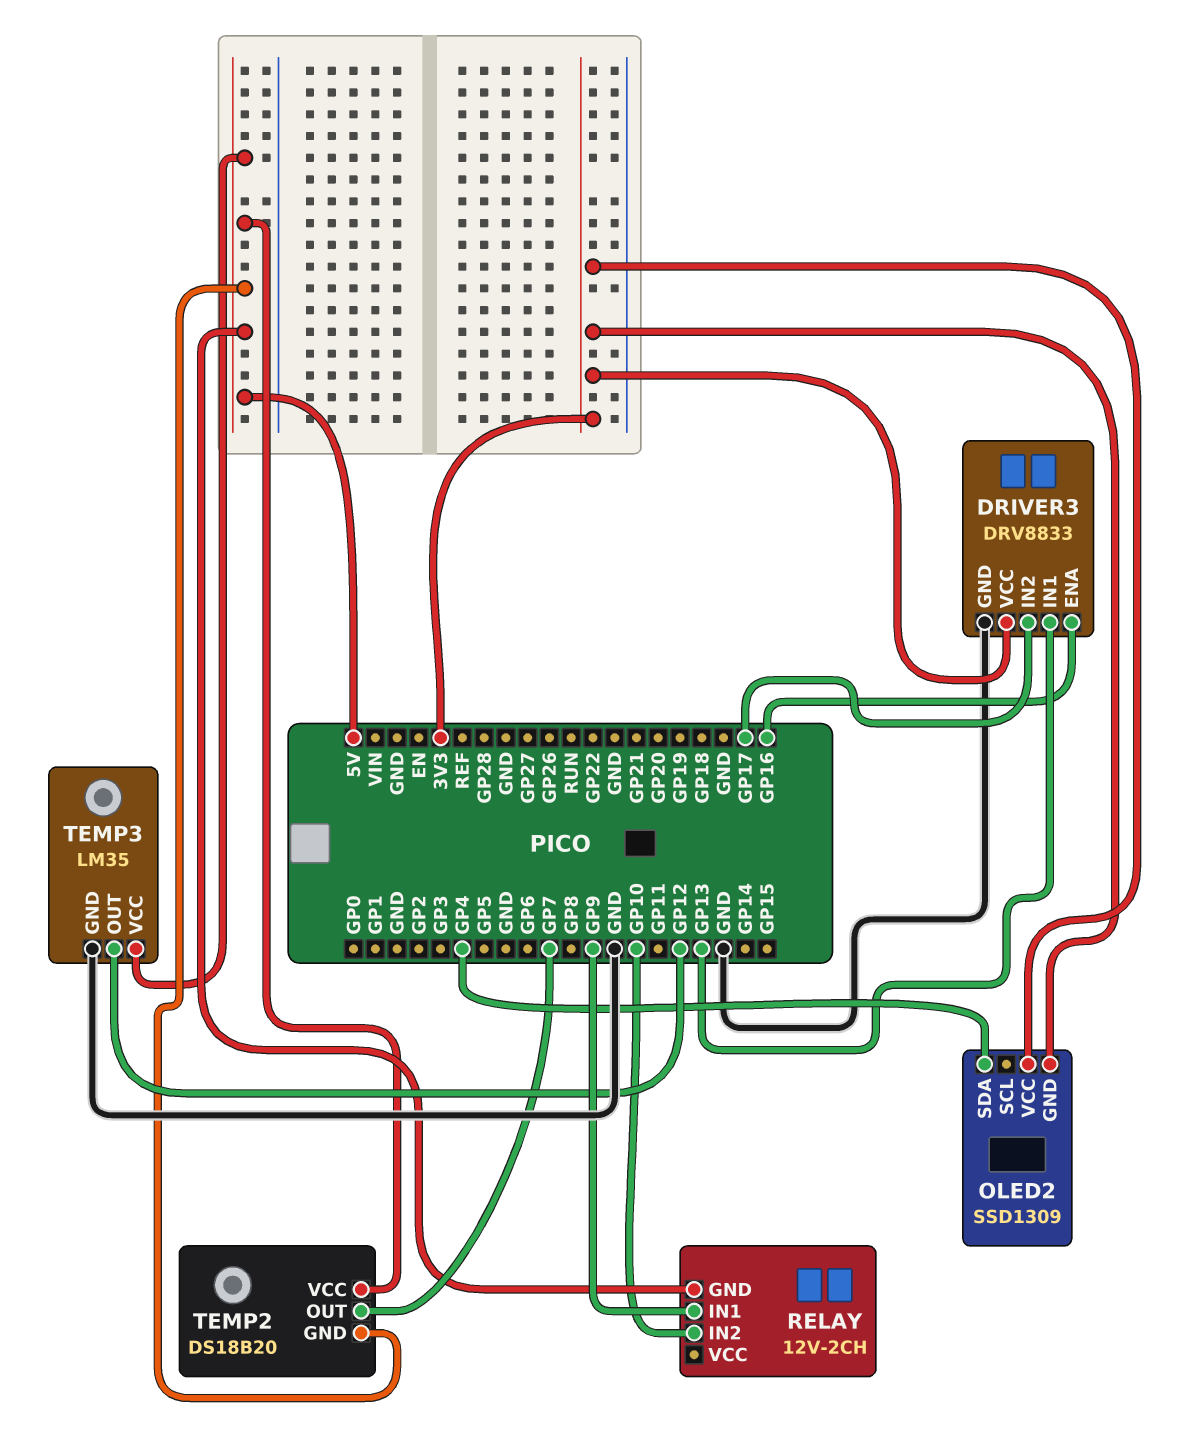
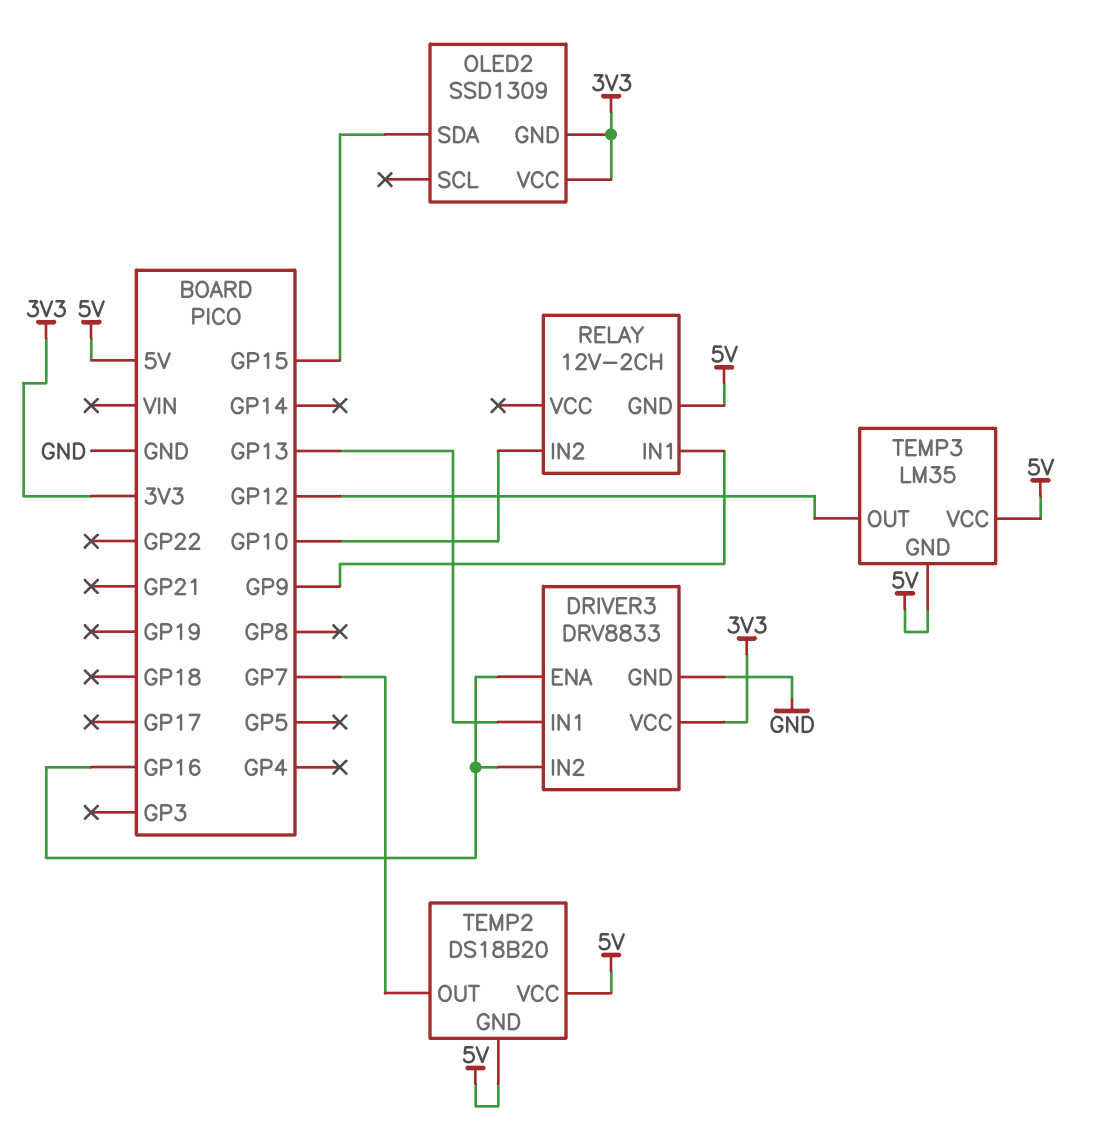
DRIVER3 pin IN2: GP17 -> GP16
OLED2 pin SDA: GP4 -> GP15
TEMP3 pin GND: GND -> 5V

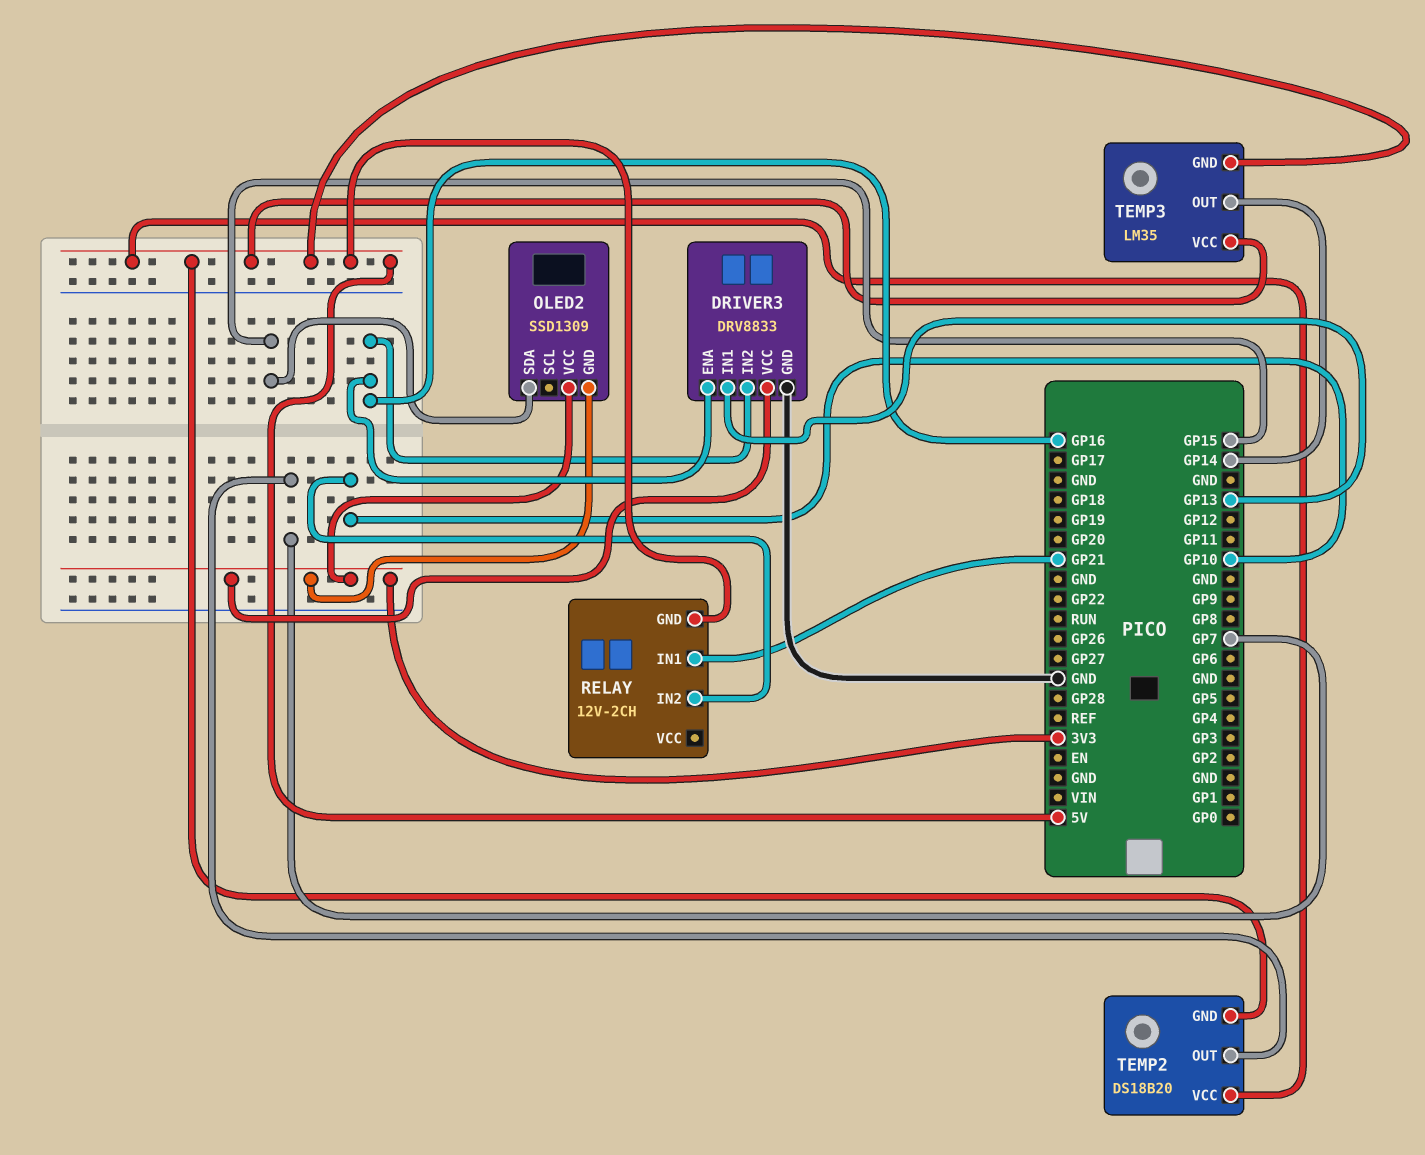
RELAY pin IN1: GP9 -> GP21
TEMP3 pin OUT: GP12 -> GP14

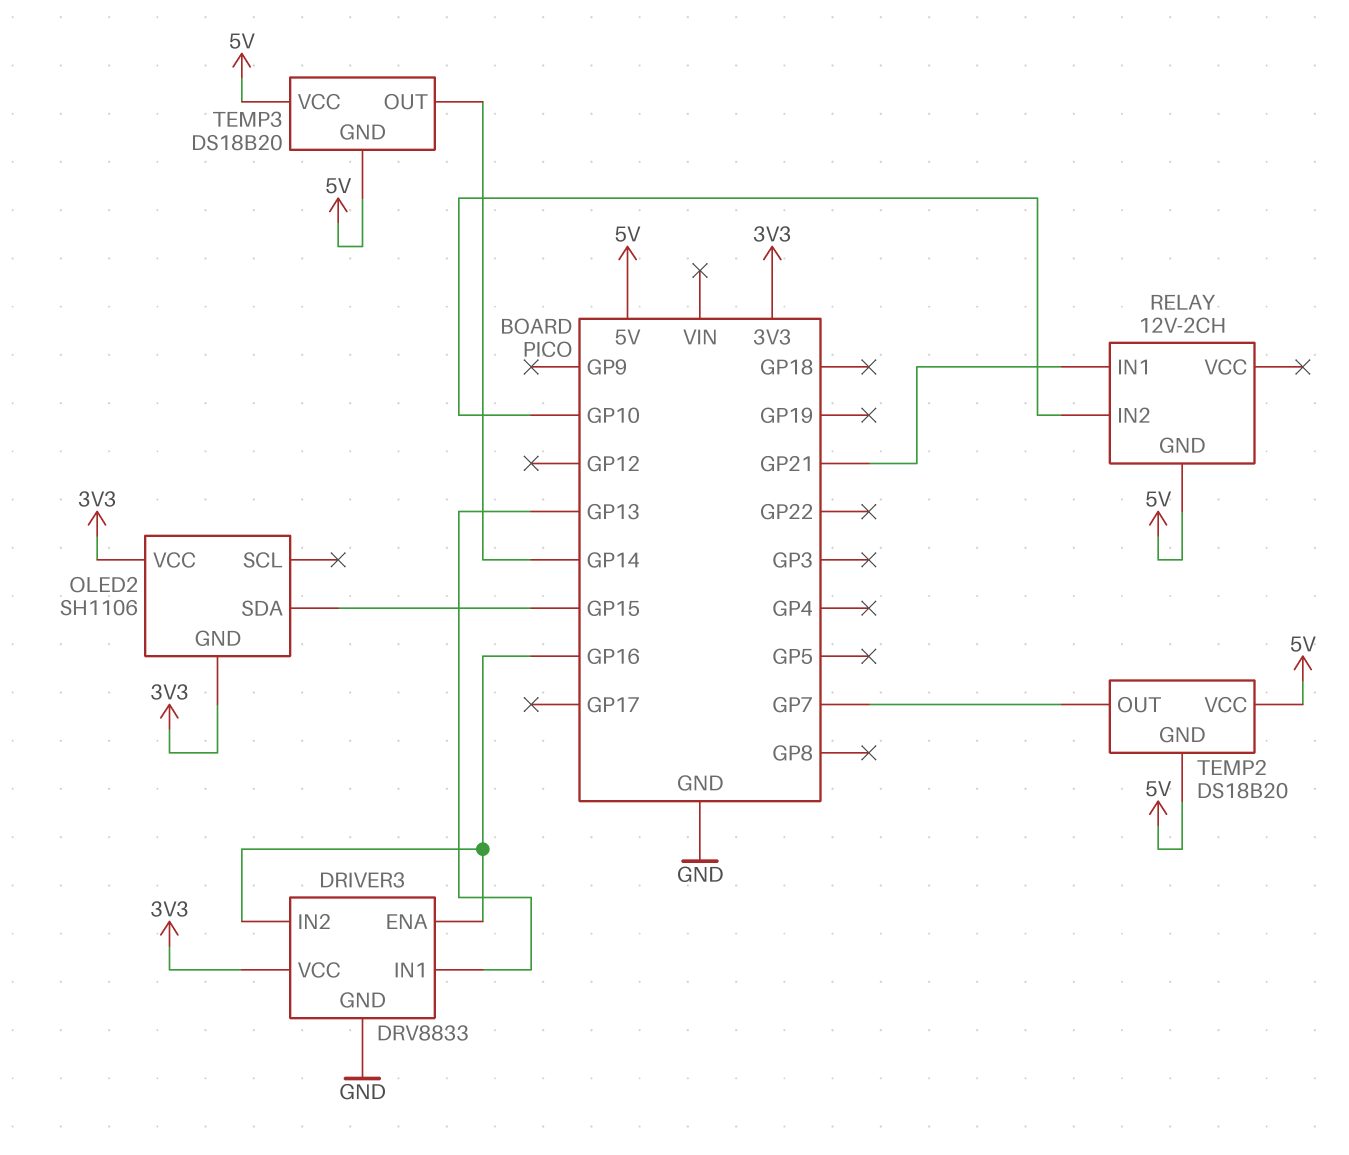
OLED2: SSD1309 -> SH1106
TEMP3: LM35 -> DS18B20

